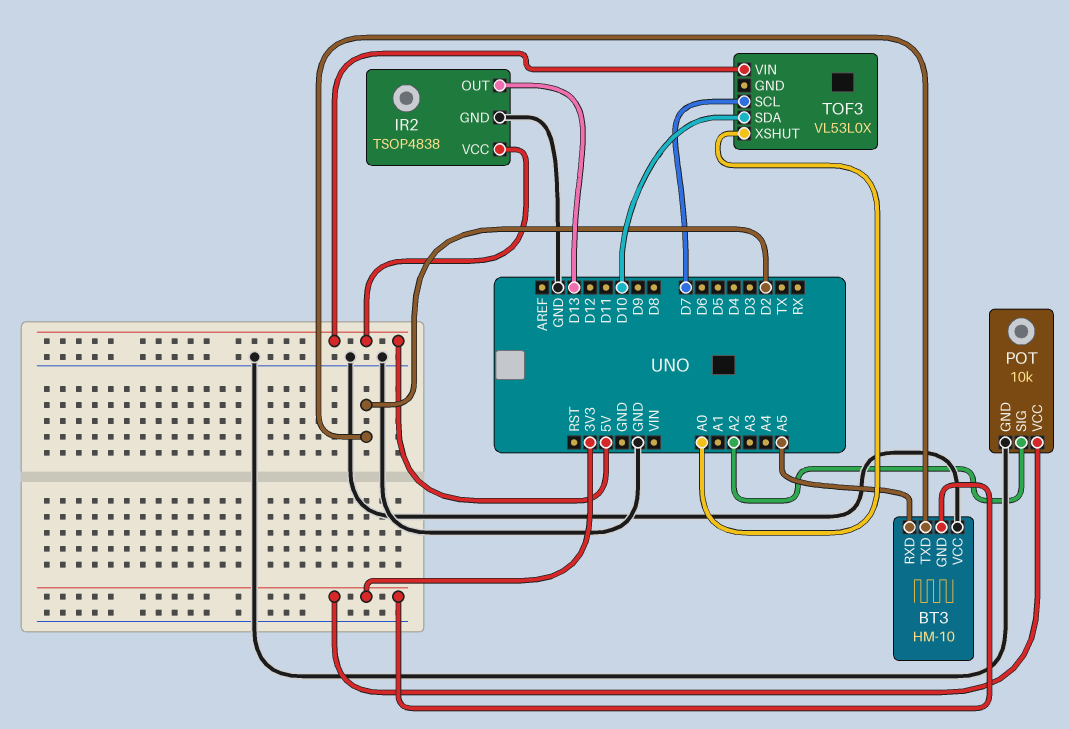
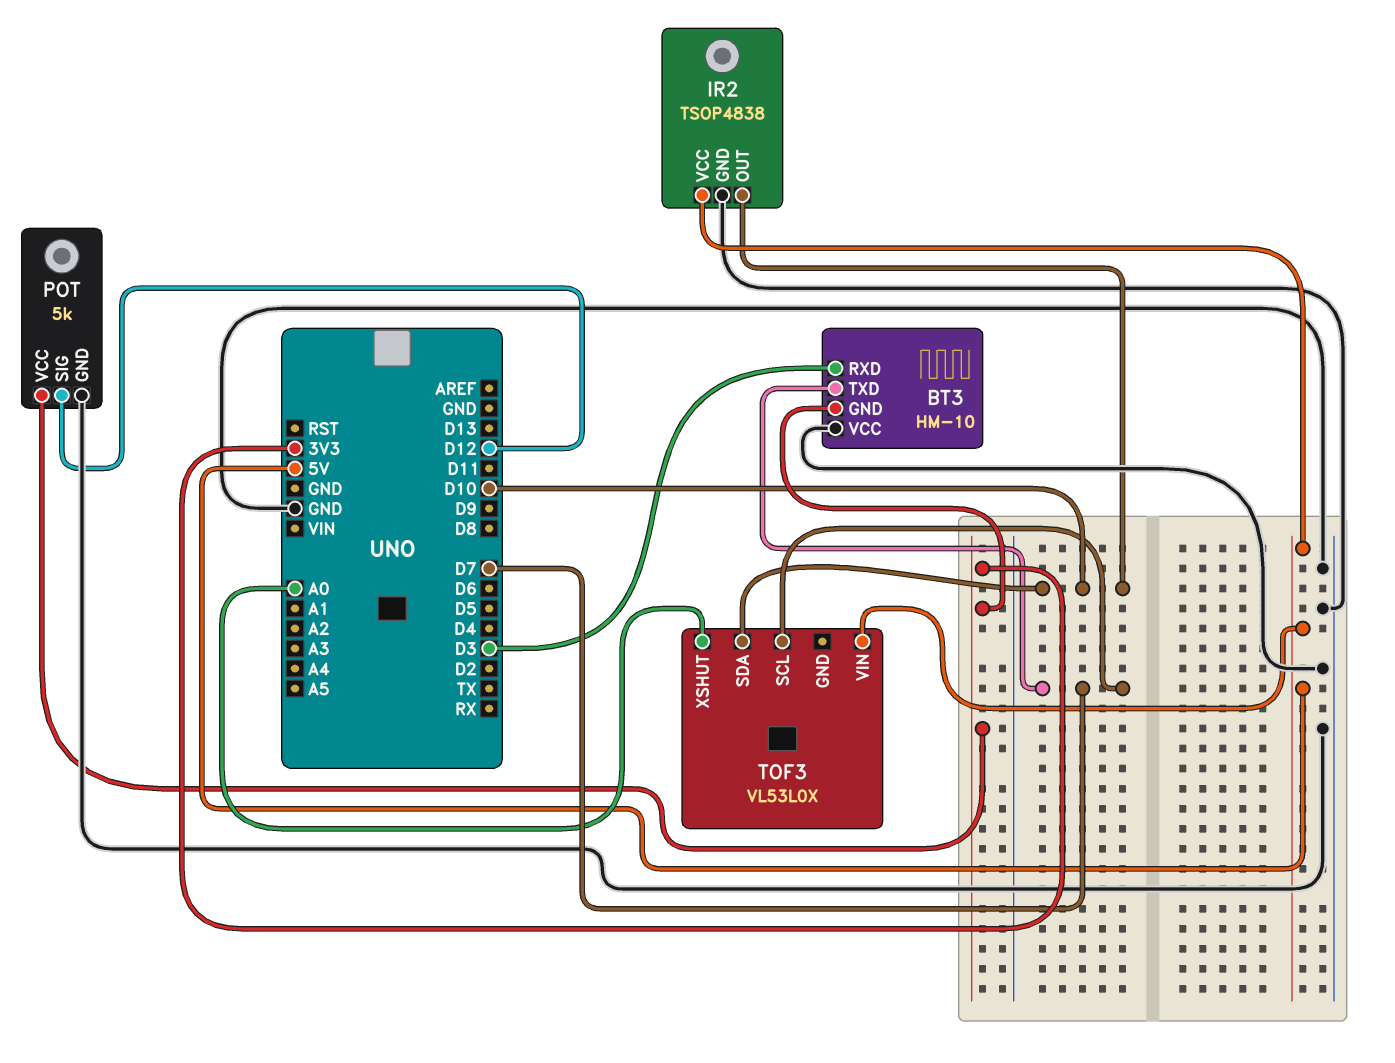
BT3 pin RXD: A5 -> D3
BT3 pin TXD: D2 -> D7
IR2 pin OUT: D13 -> D10
POT: 10k -> 5k
POT pin SIG: A2 -> D12

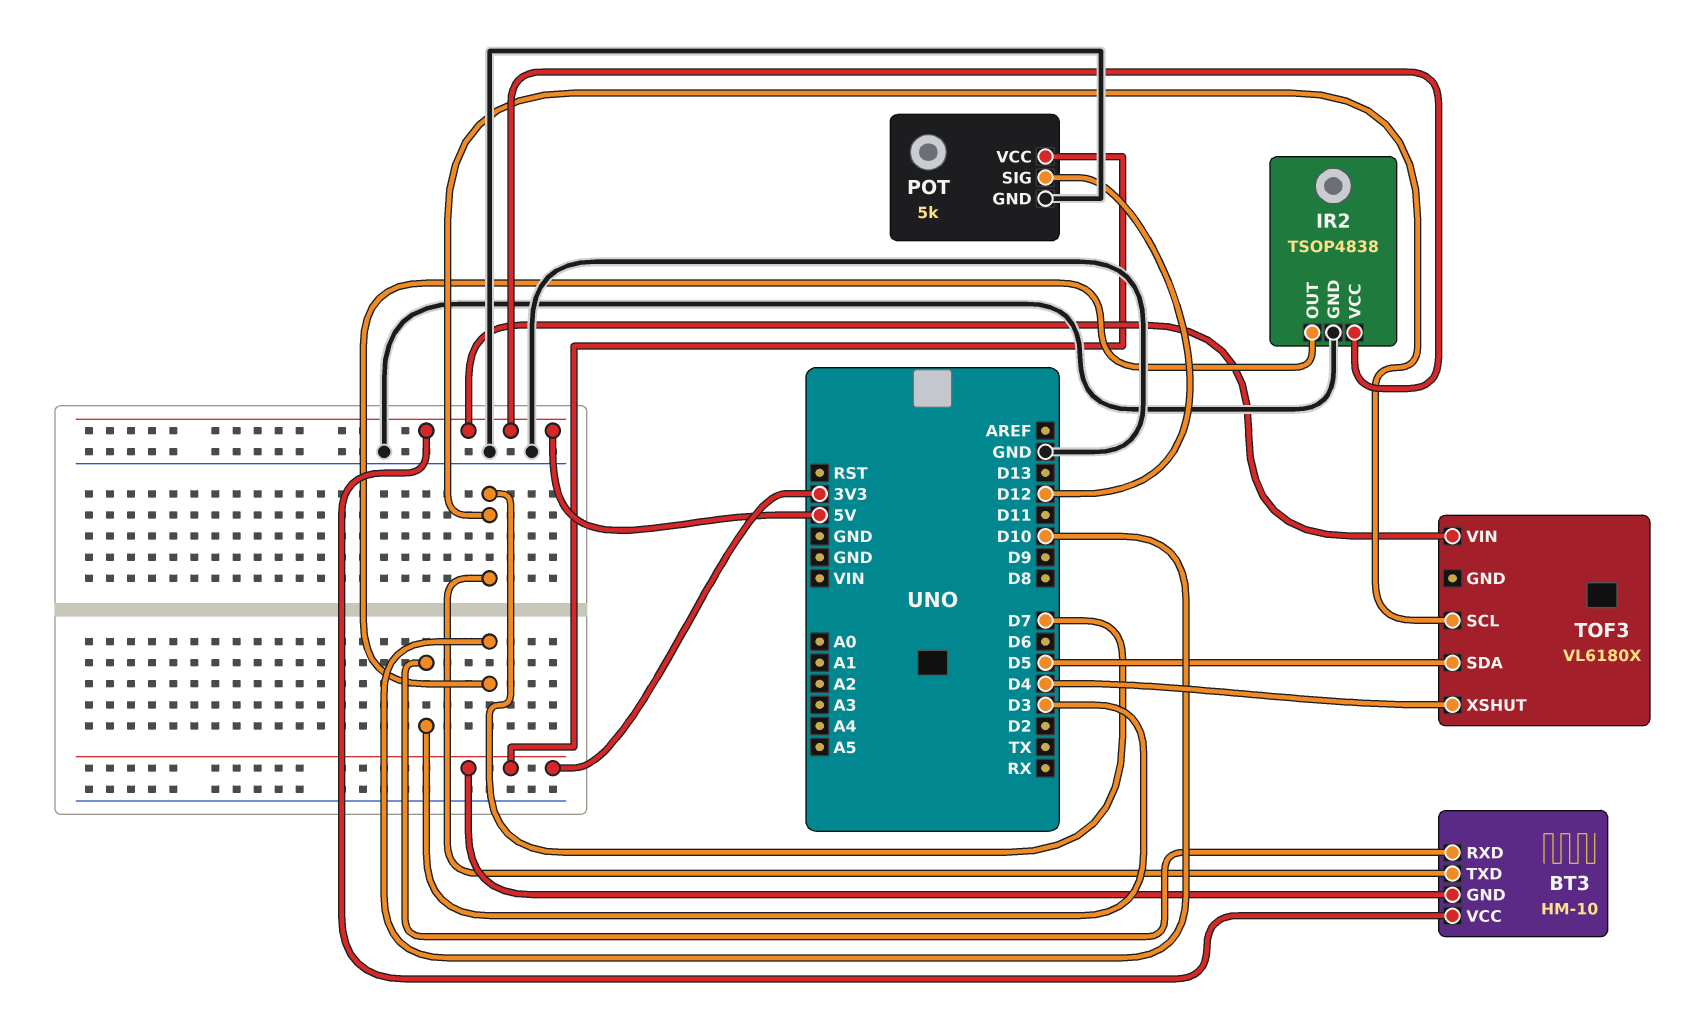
BT3 pin VCC: GND -> 5V
TOF3: VL53L0X -> VL6180X
TOF3 pin SDA: D10 -> D5
TOF3 pin XSHUT: A0 -> D4

